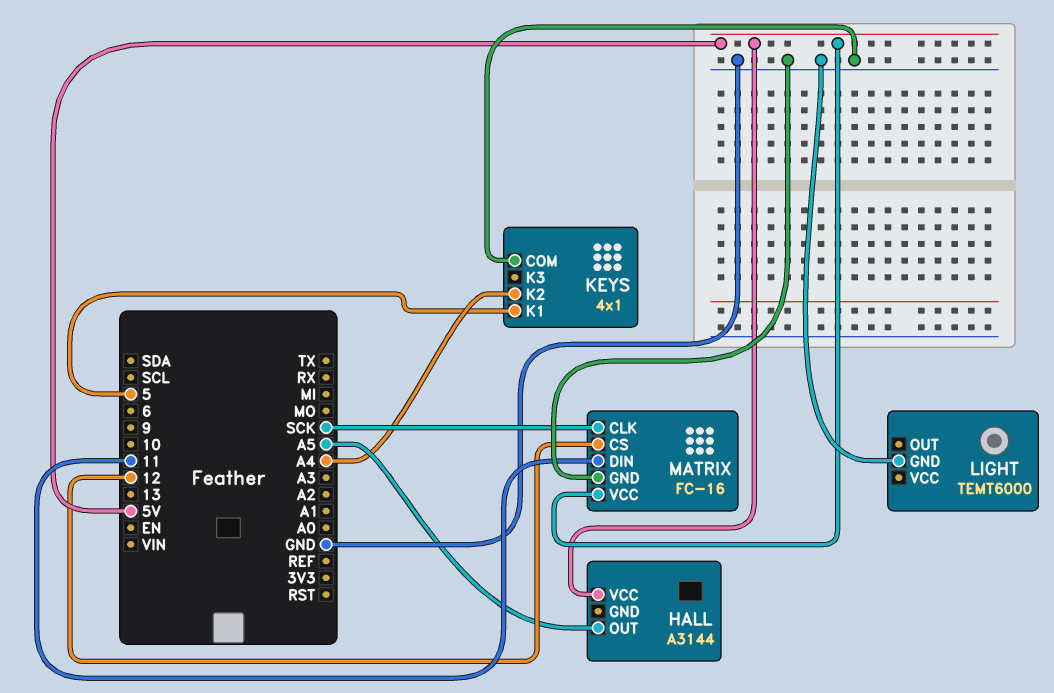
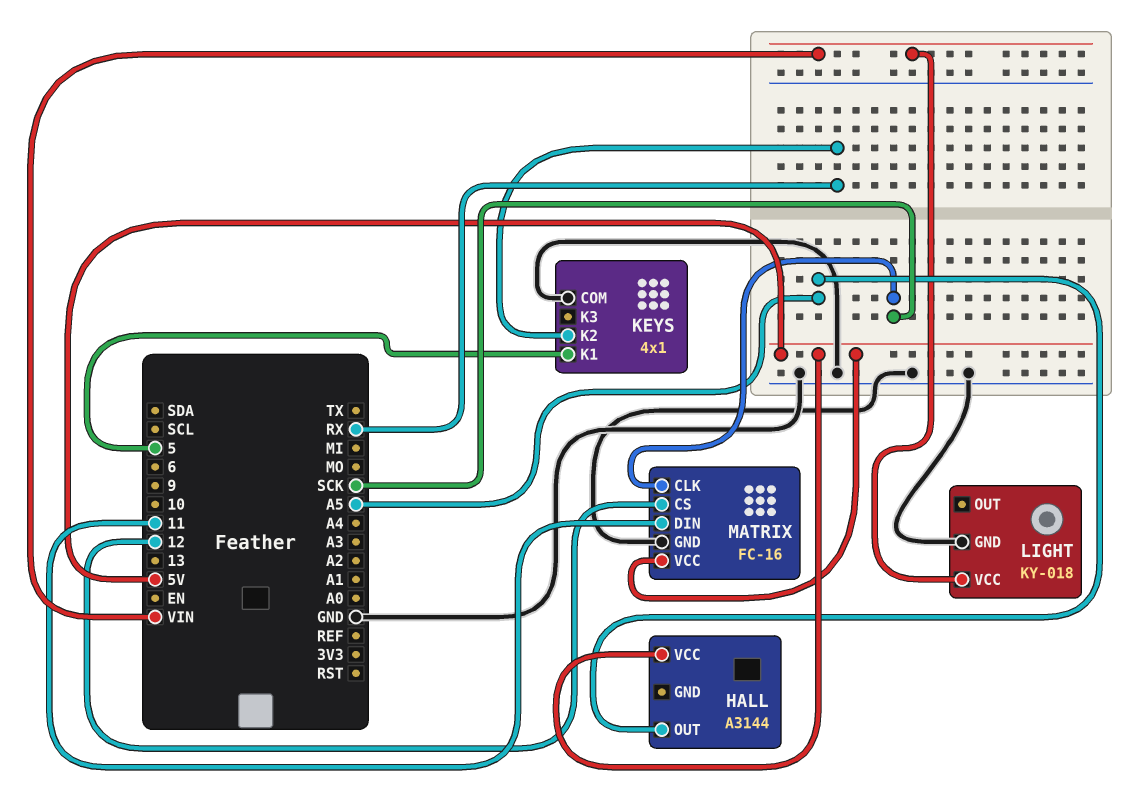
KEYS pin K2: A4 -> RX
LIGHT: TEMT6000 -> KY-018
LIGHT pin VCC: none -> VIN

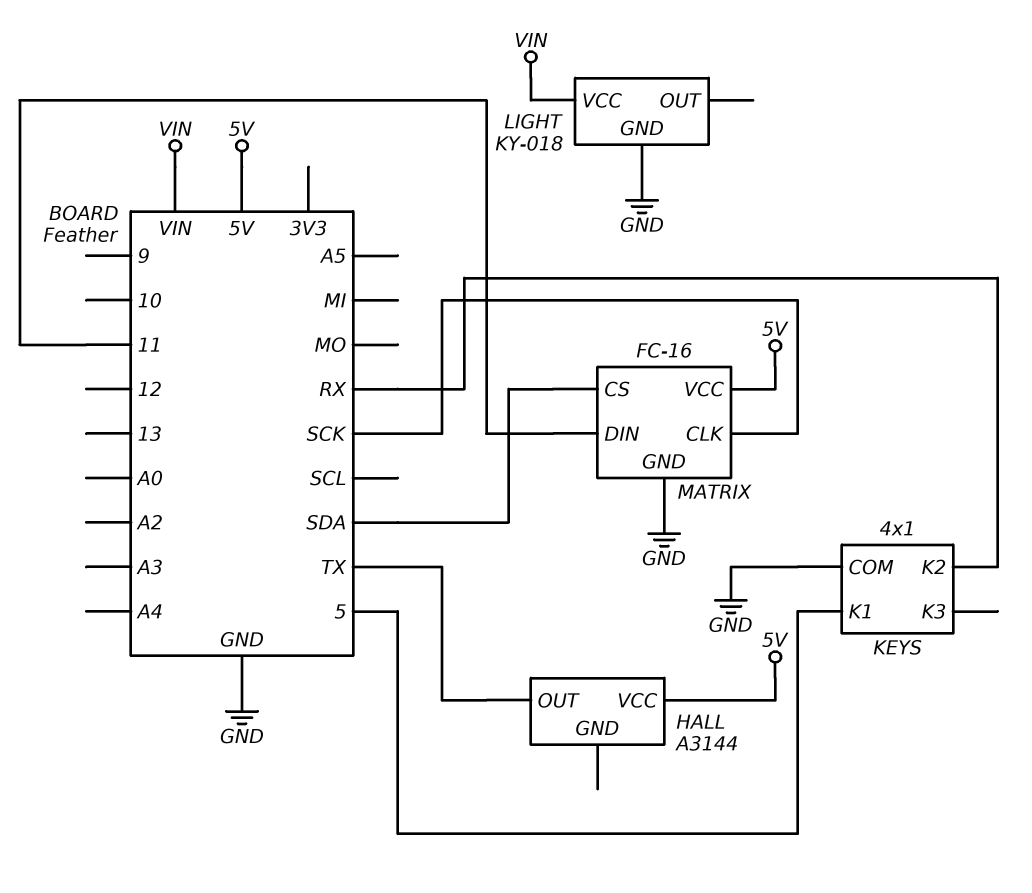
HALL pin OUT: A5 -> TX
MATRIX pin CS: 12 -> SDA

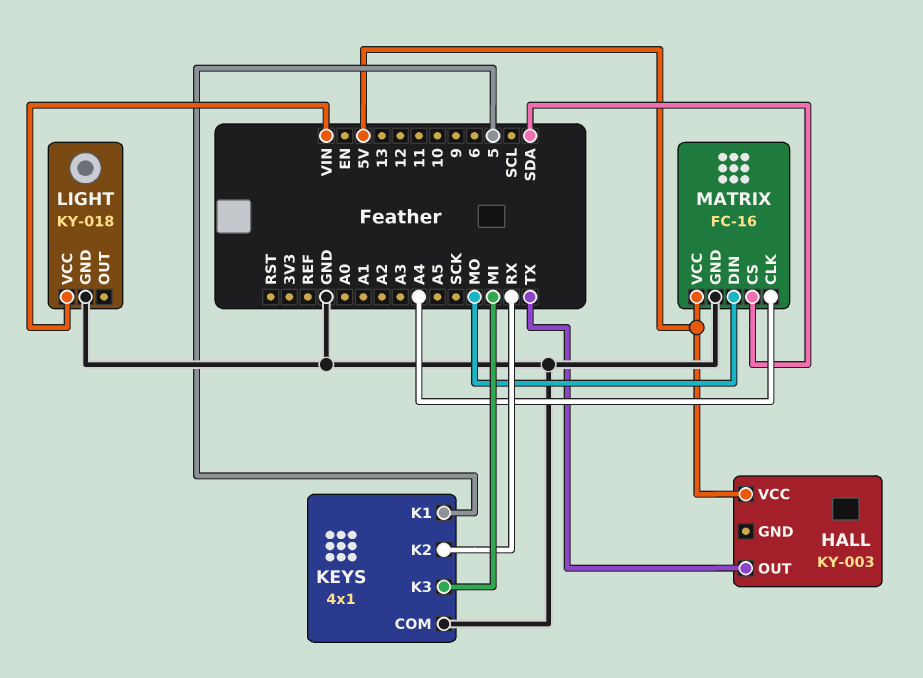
HALL: A3144 -> KY-003
KEYS pin K3: none -> MI
MATRIX pin CLK: SCK -> A4
MATRIX pin DIN: 11 -> MO

